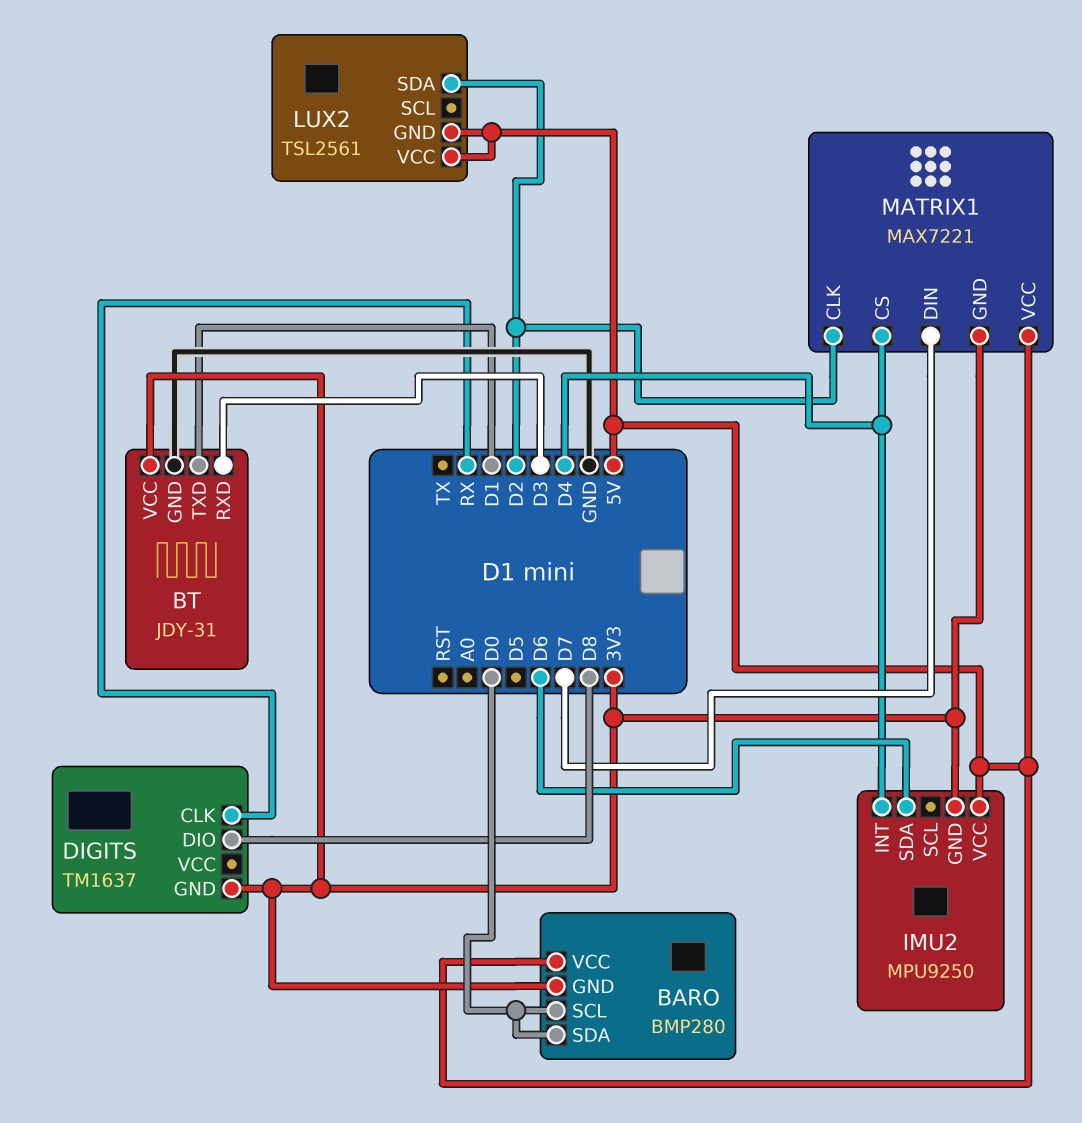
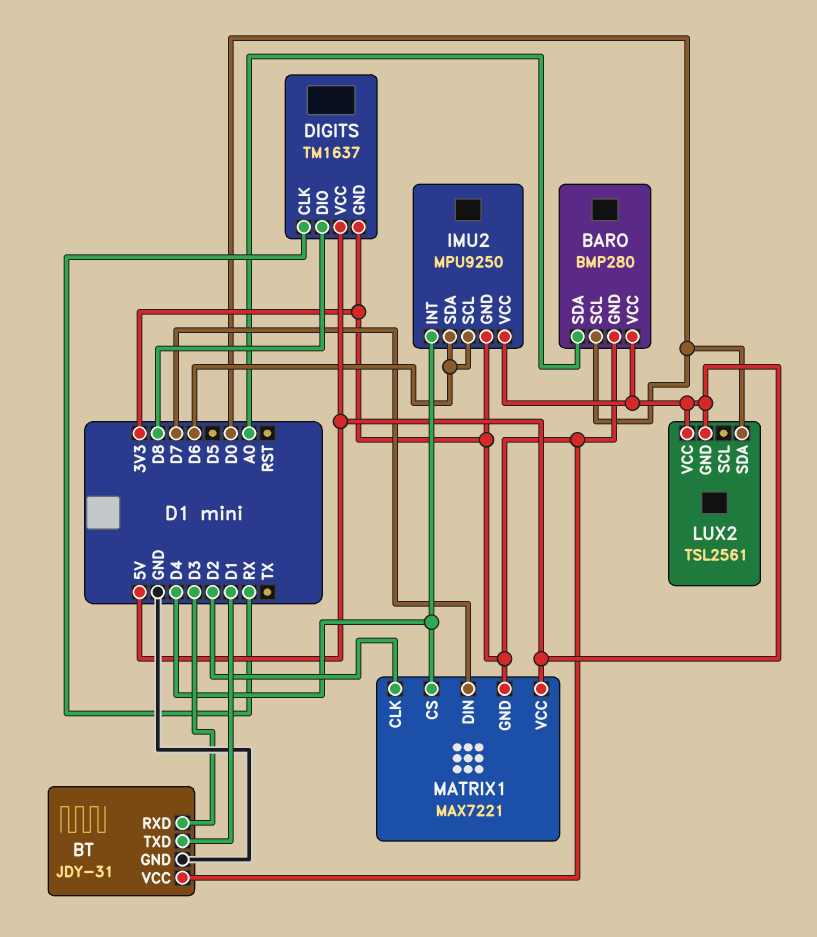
BARO pin SDA: D0 -> A0
DIGITS pin VCC: none -> 5V
IMU2 pin SCL: none -> D6
LUX2 pin SDA: D2 -> D0

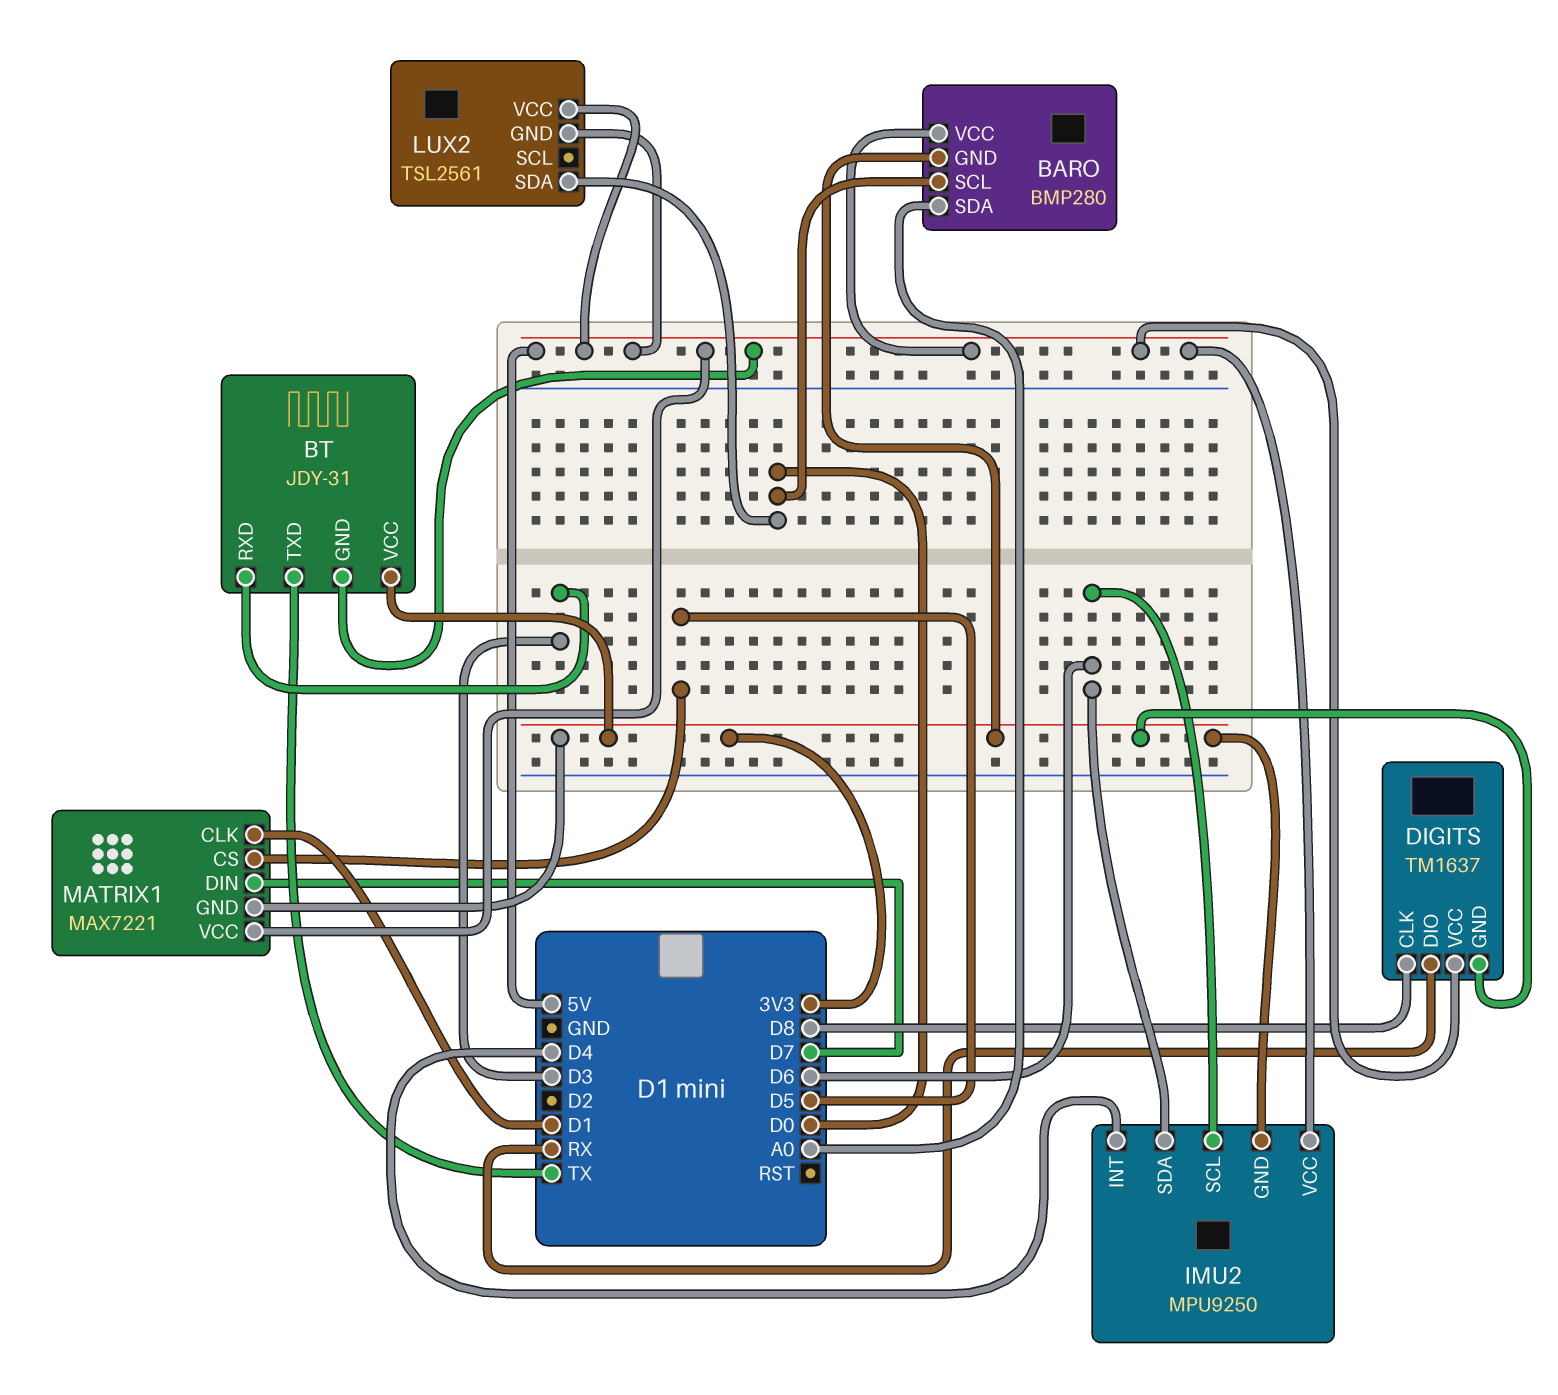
BT pin GND: GND -> 5V
BT pin TXD: D1 -> TX
DIGITS pin CLK: RX -> D8
DIGITS pin DIO: D8 -> RX
MATRIX1 pin CLK: D2 -> D1
MATRIX1 pin CS: D4 -> D5

